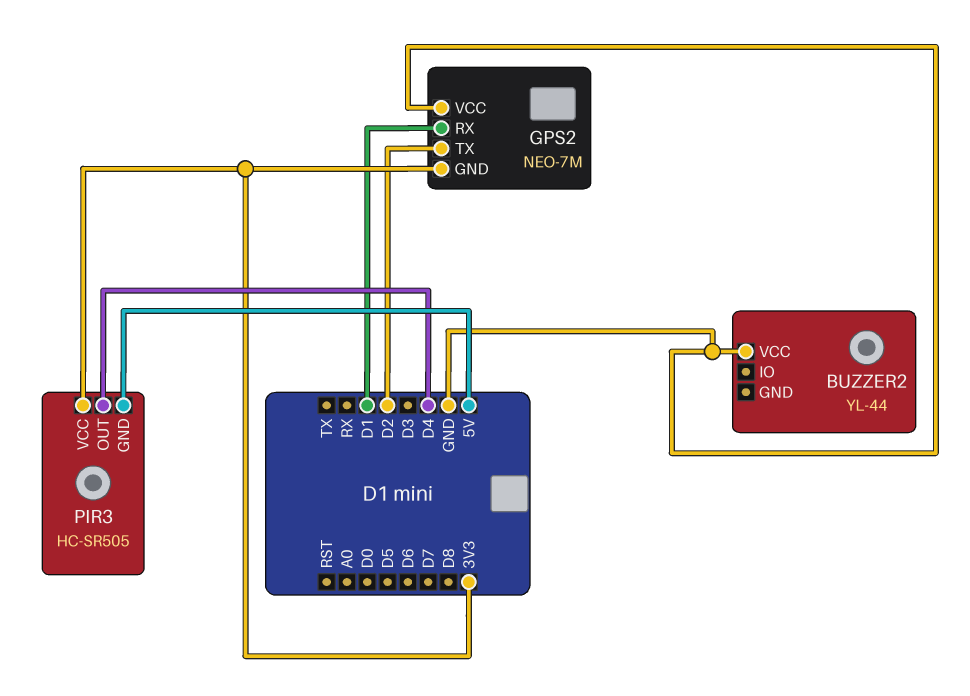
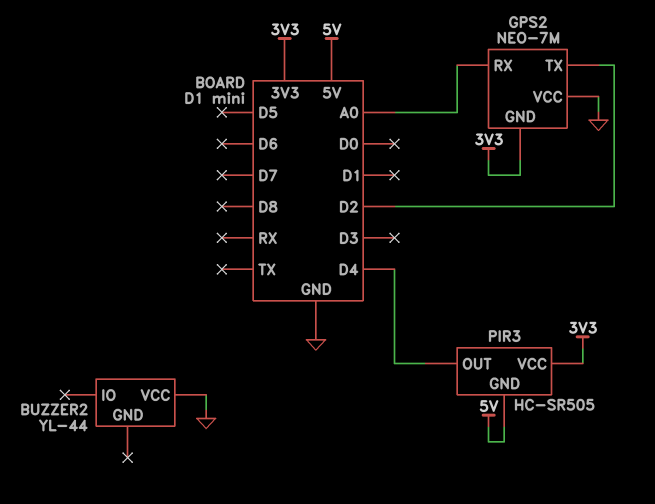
GPS2 pin RX: D1 -> A0

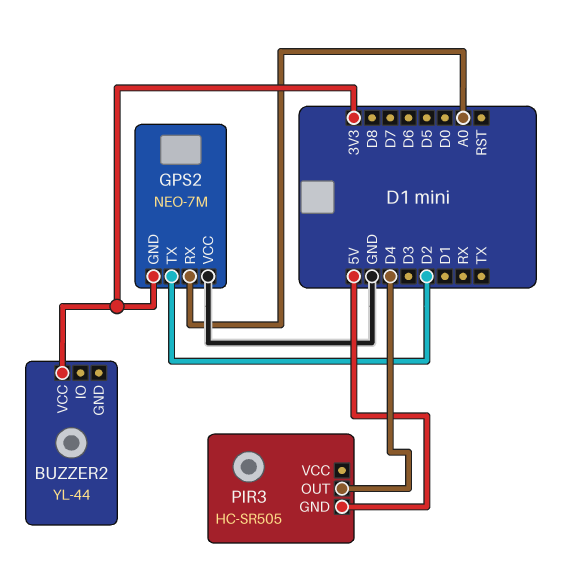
BUZZER2 pin VCC: GND -> 3V3
PIR3 pin VCC: 3V3 -> none

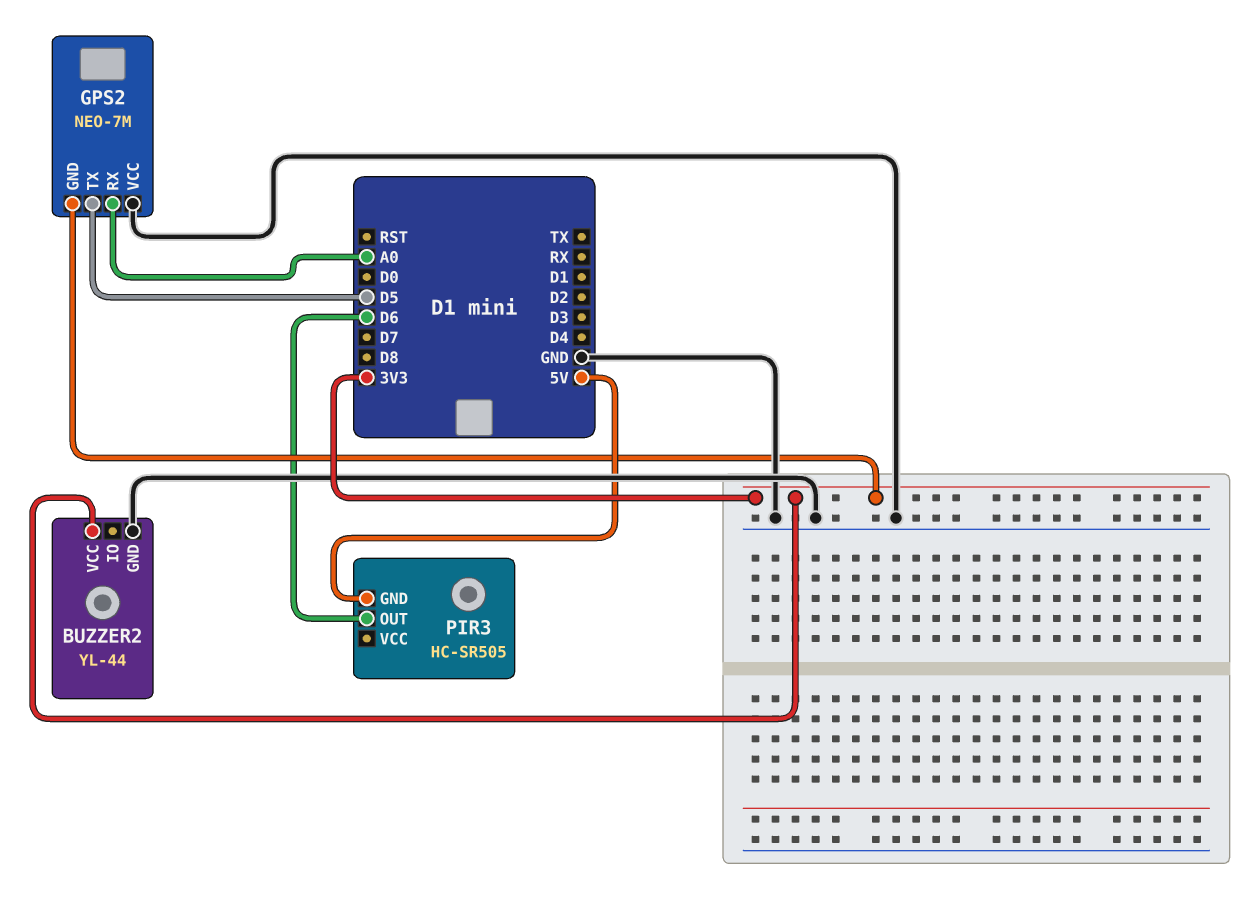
BUZZER2 pin GND: none -> GND
GPS2 pin TX: D2 -> D5
PIR3 pin OUT: D4 -> D6

